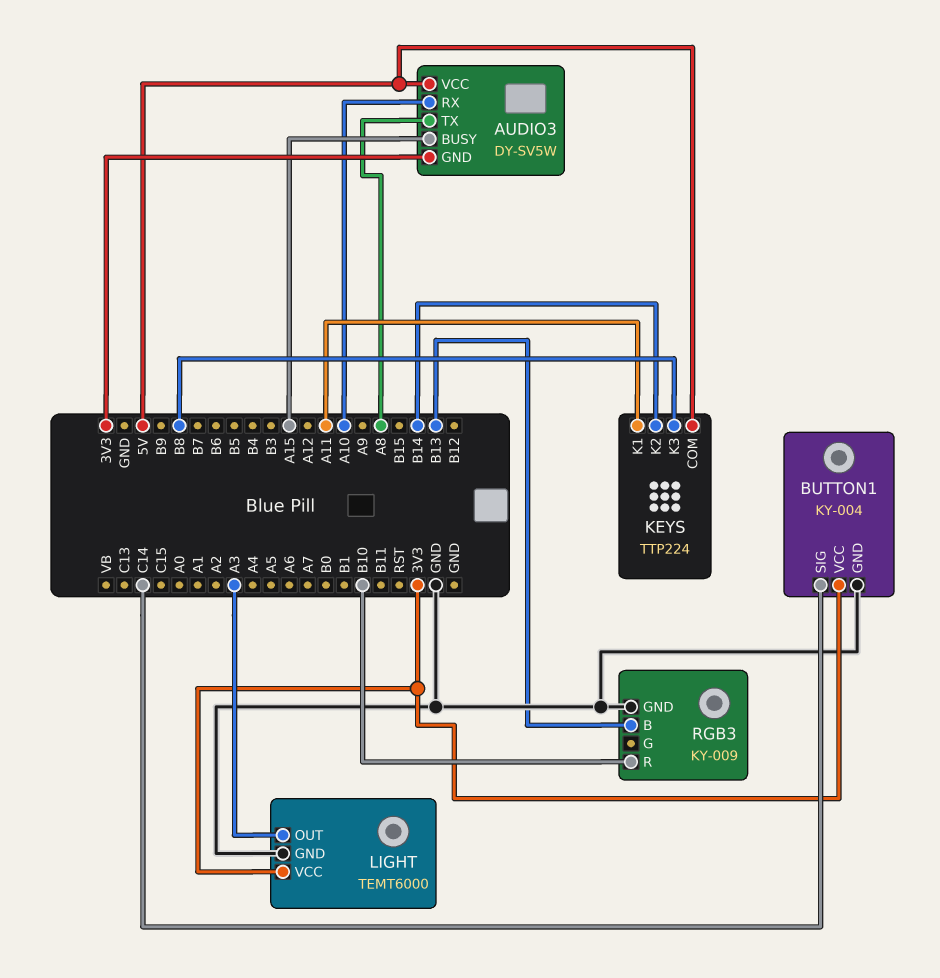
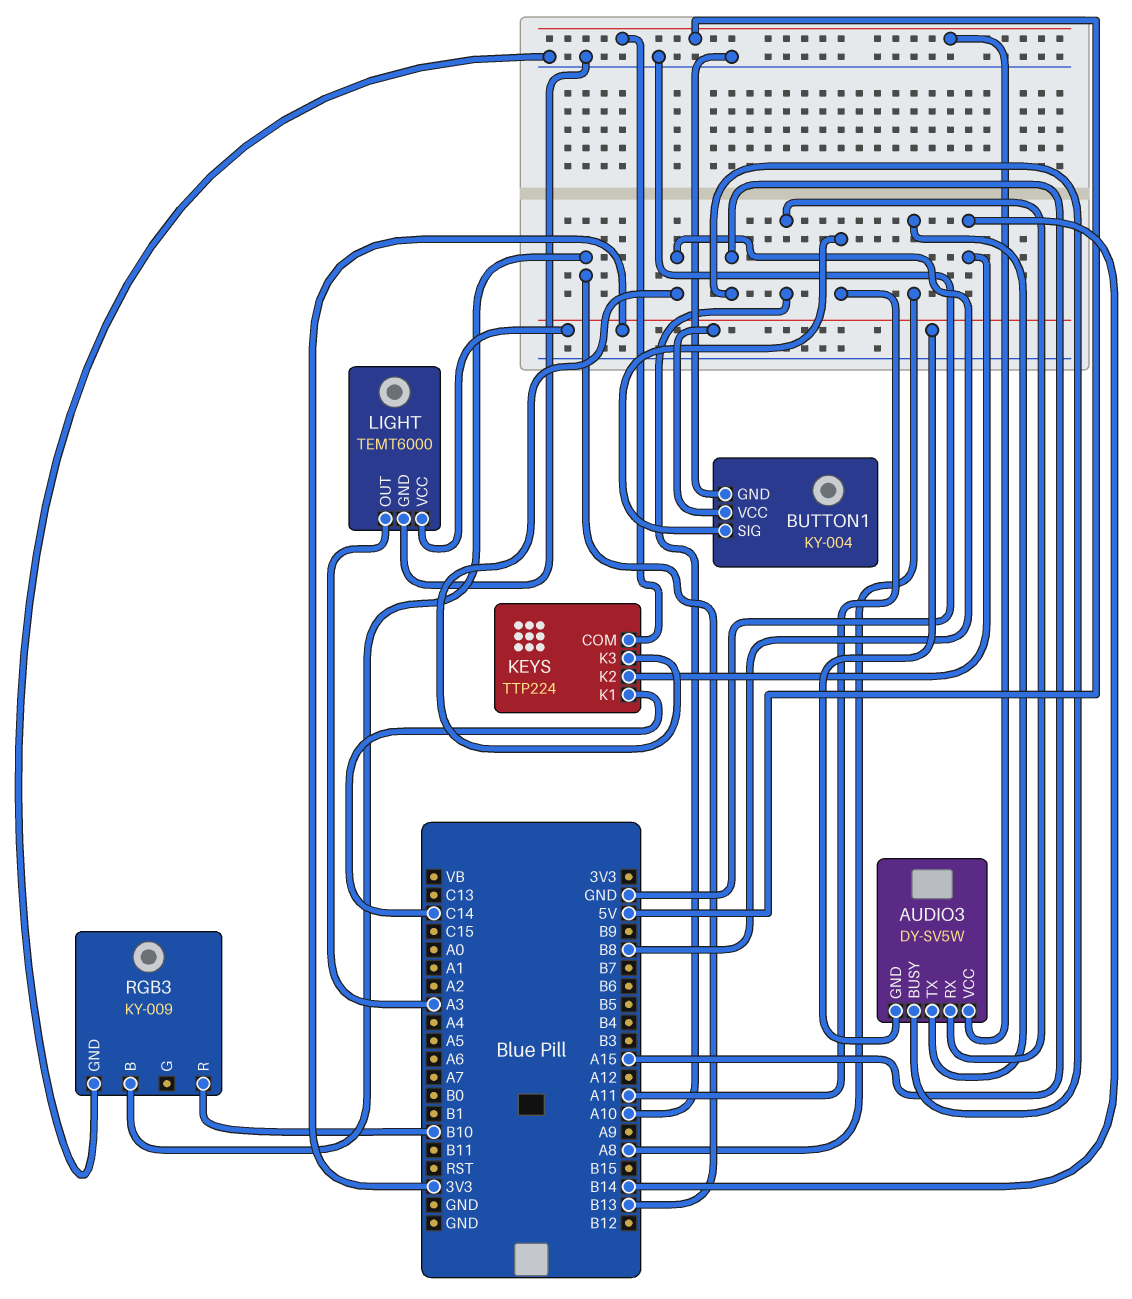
BUTTON1 pin SIG: C14 -> A11
KEYS pin K1: A11 -> C14

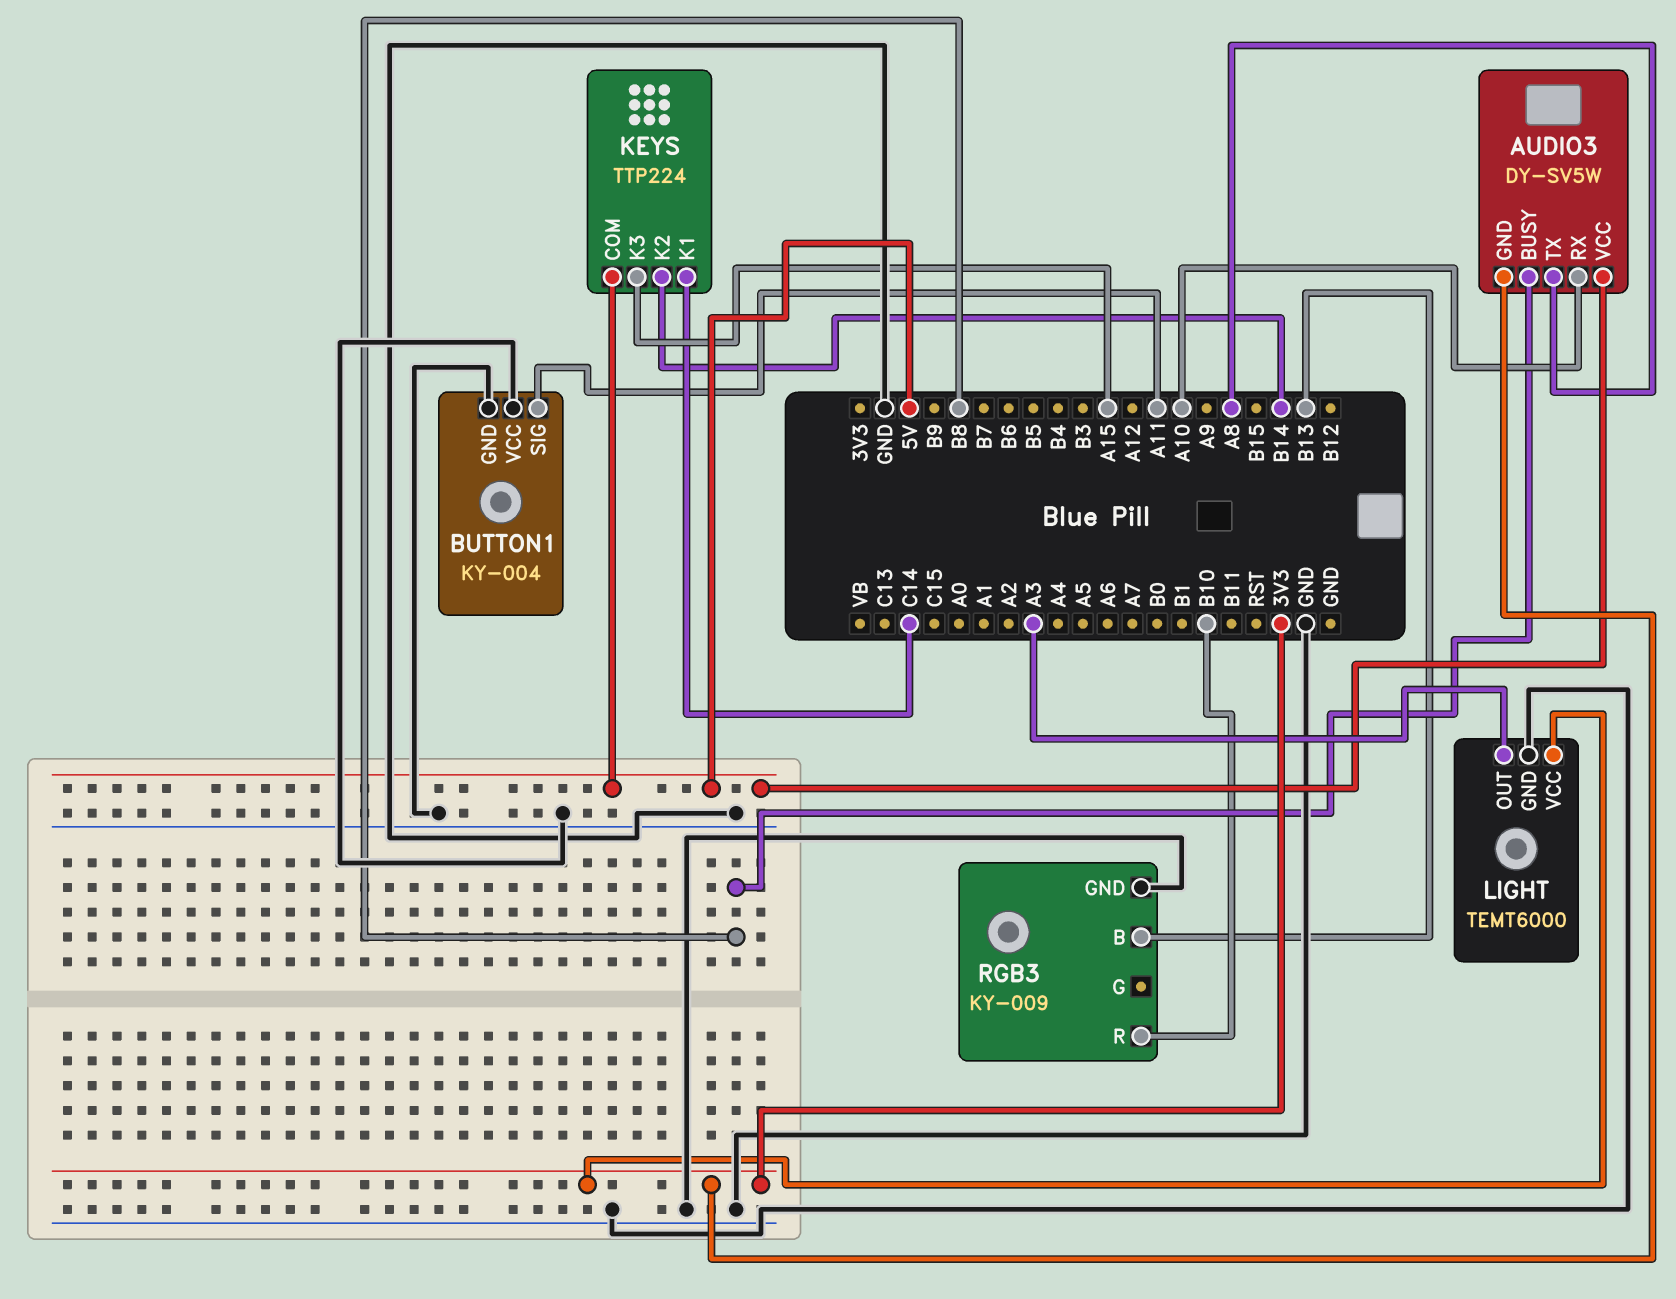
AUDIO3 pin BUSY: A15 -> B8
BUTTON1 pin VCC: 3V3 -> GND
KEYS pin K3: B8 -> A15

